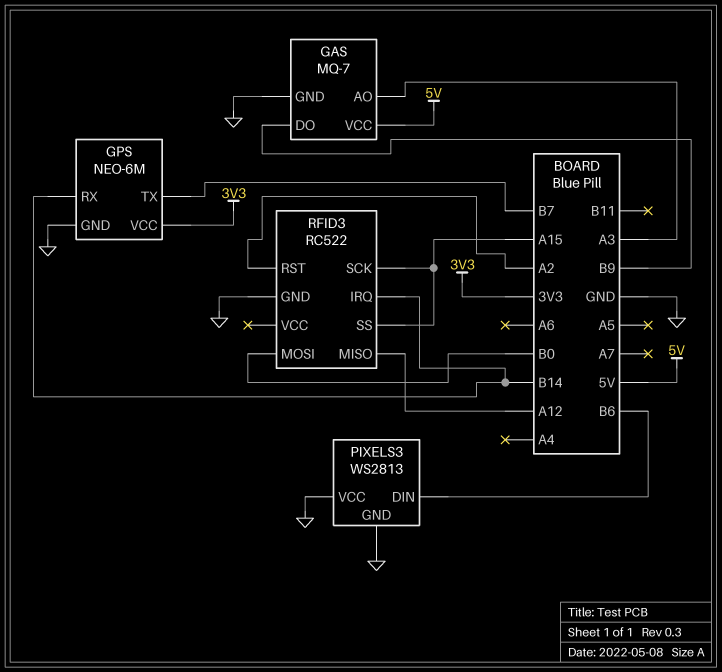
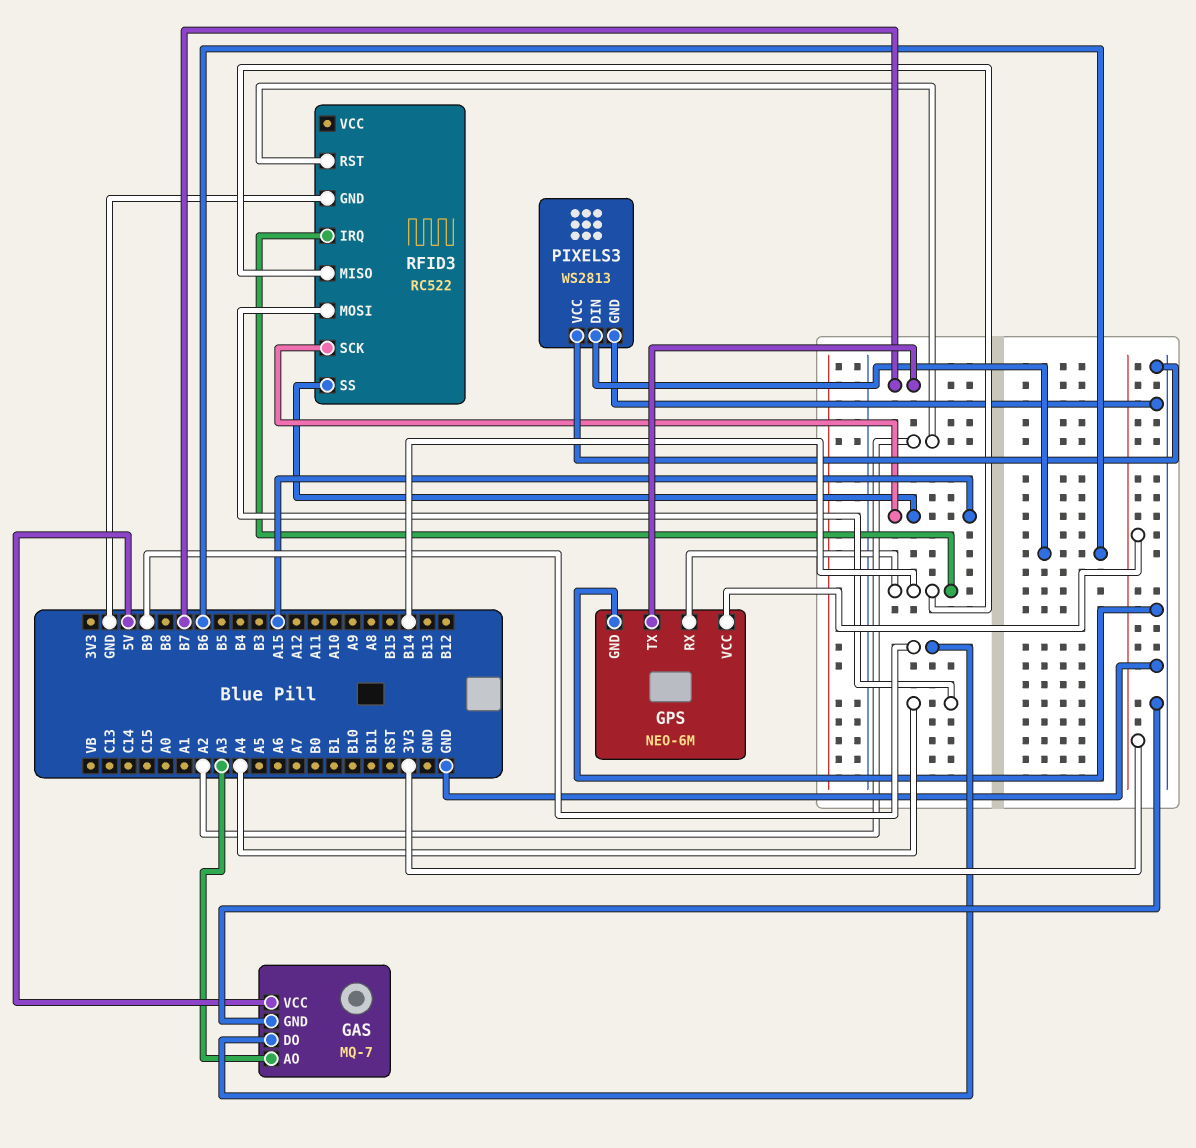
RFID3 pin MISO: A12 -> B14
RFID3 pin MOSI: B0 -> A4

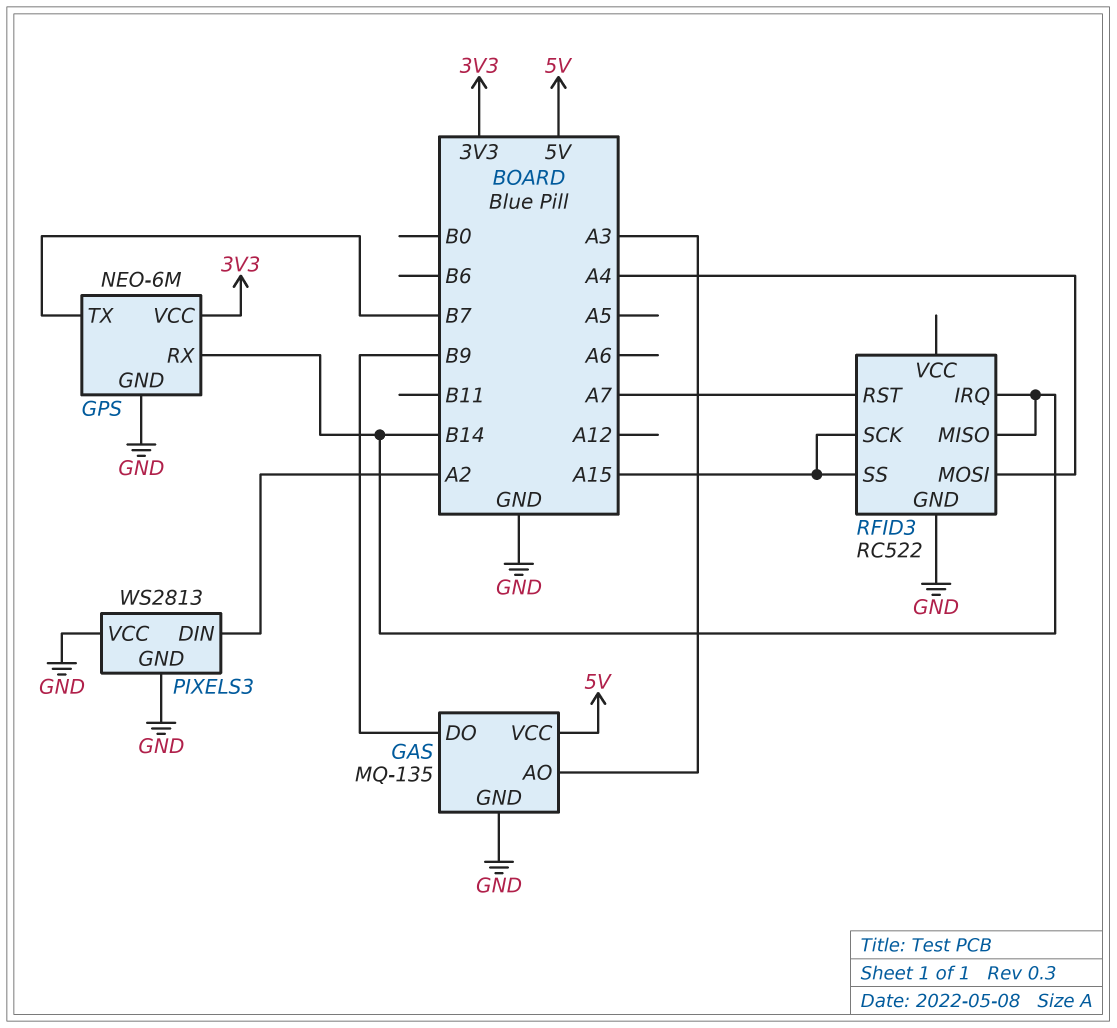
GAS: MQ-7 -> MQ-135
PIXELS3 pin DIN: B6 -> A2
RFID3 pin RST: A2 -> A7

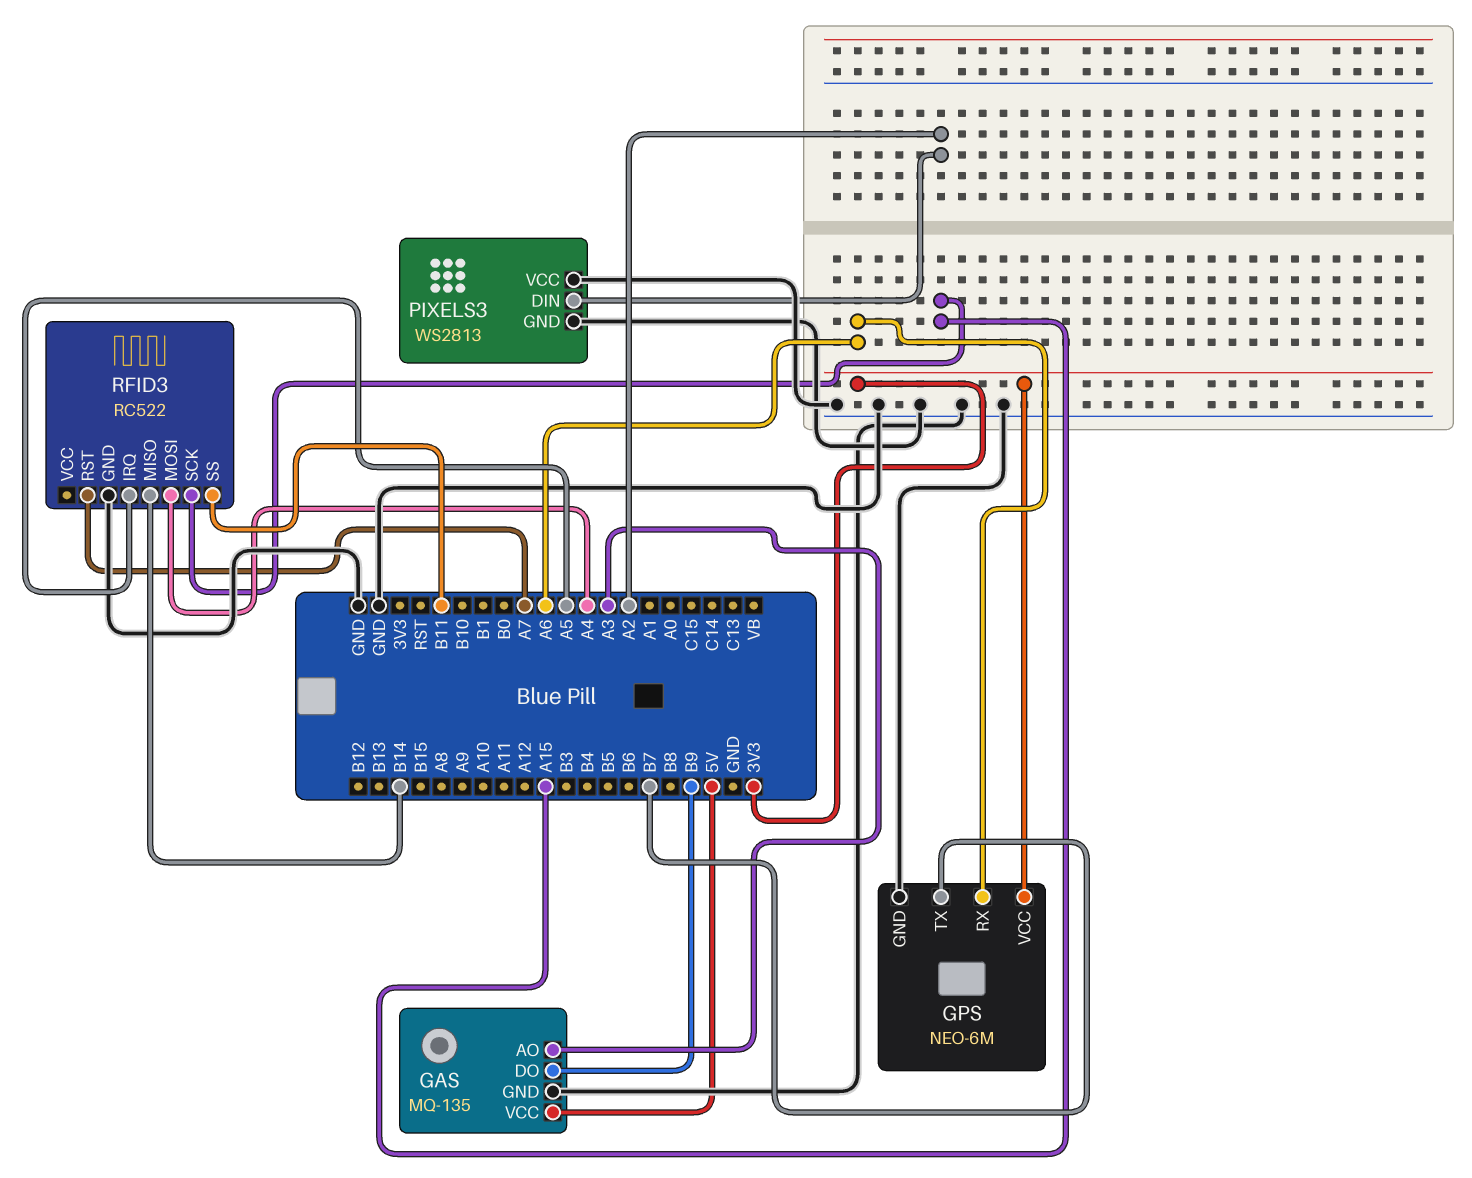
GPS pin RX: B14 -> A6
RFID3 pin IRQ: B14 -> A5
RFID3 pin SS: A15 -> B11

